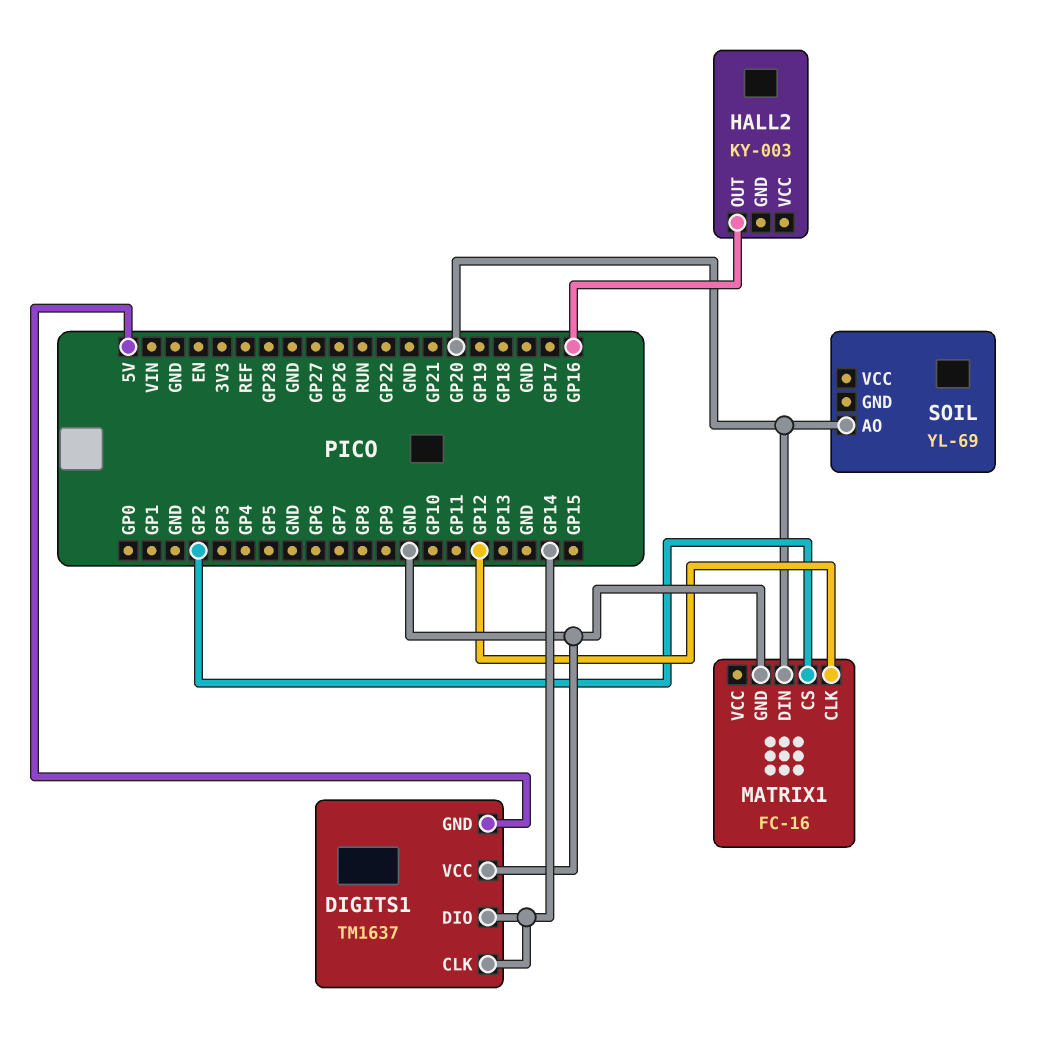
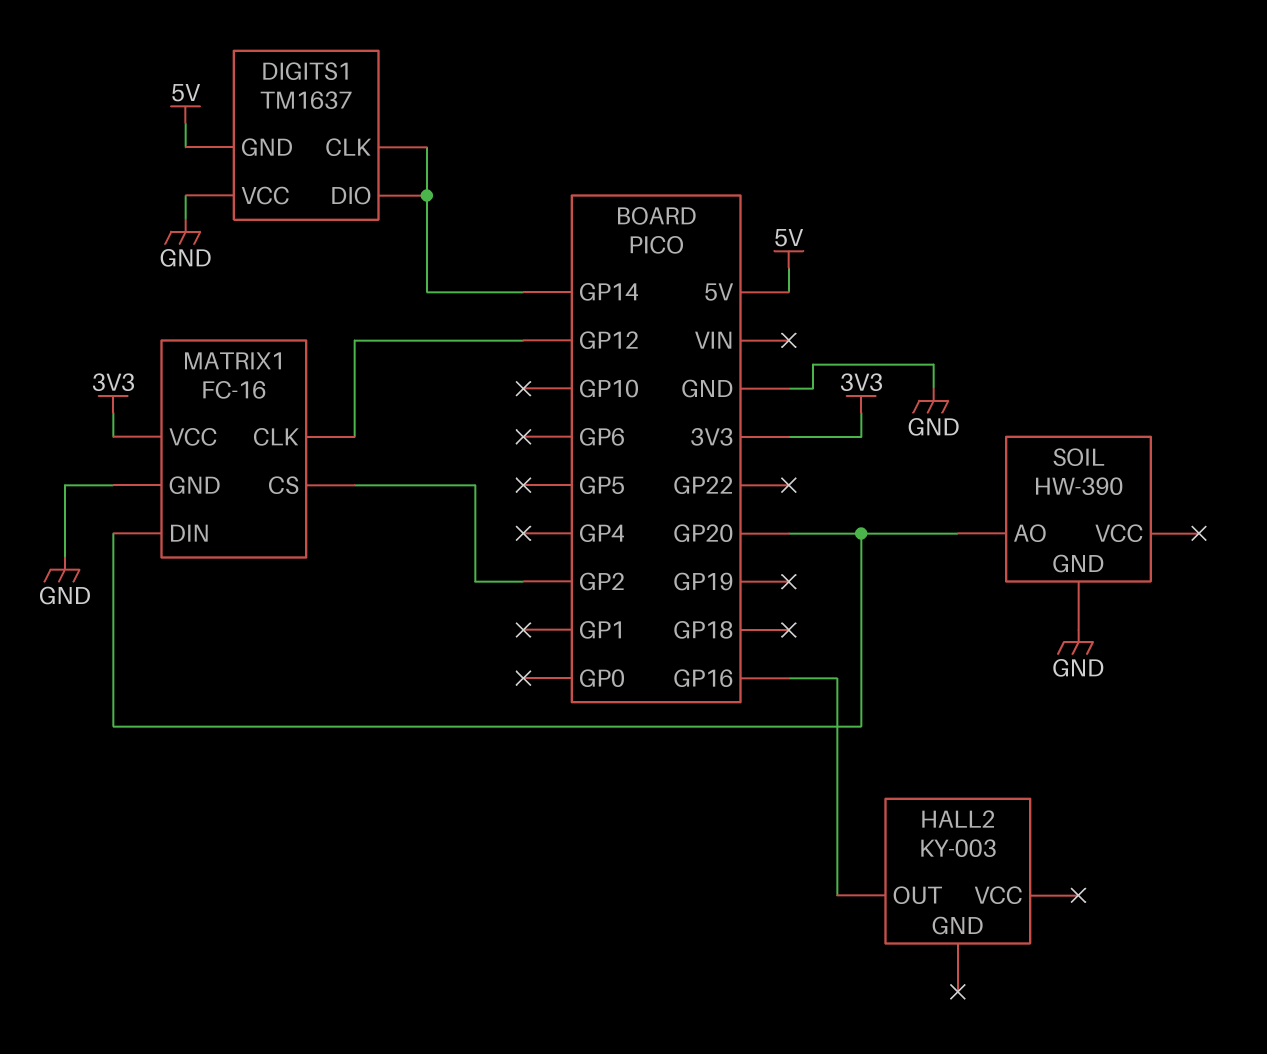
MATRIX1 pin VCC: none -> 3V3
SOIL: YL-69 -> HW-390
SOIL pin GND: none -> GND

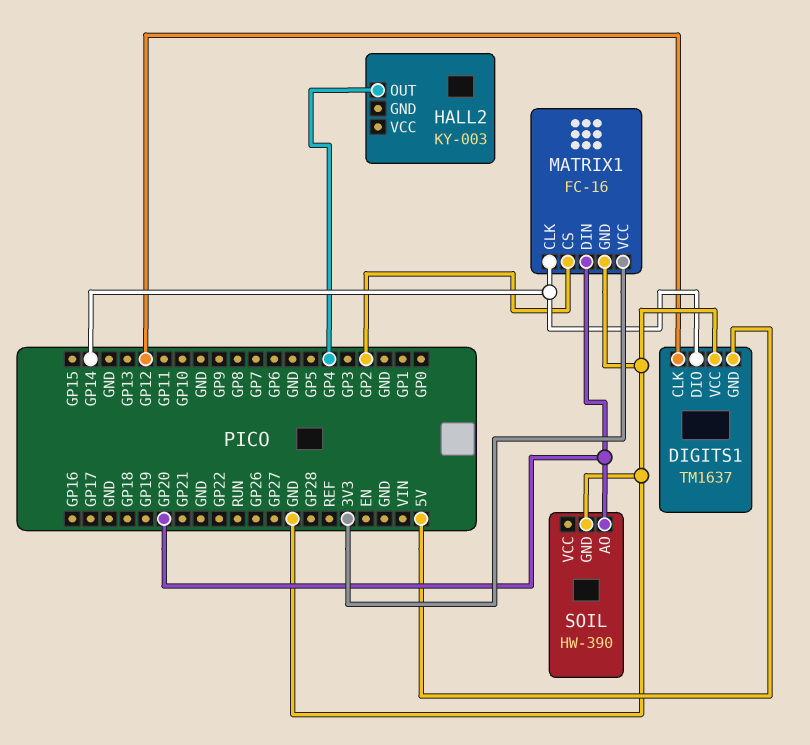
DIGITS1 pin CLK: GP14 -> GP12
HALL2 pin OUT: GP16 -> GP4
MATRIX1 pin CLK: GP12 -> GP14

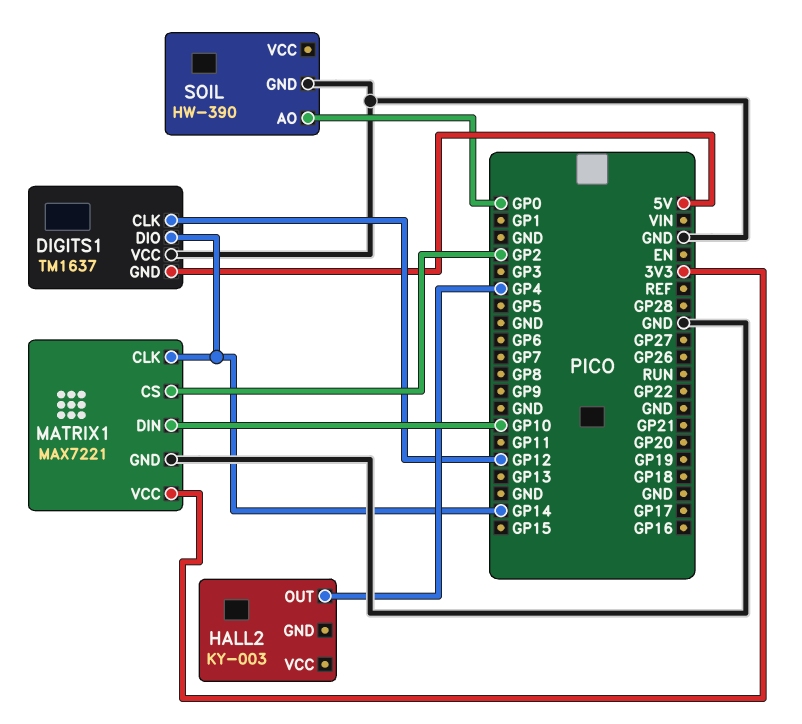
MATRIX1: FC-16 -> MAX7221
MATRIX1 pin DIN: GP20 -> GP10
SOIL pin AO: GP20 -> GP0

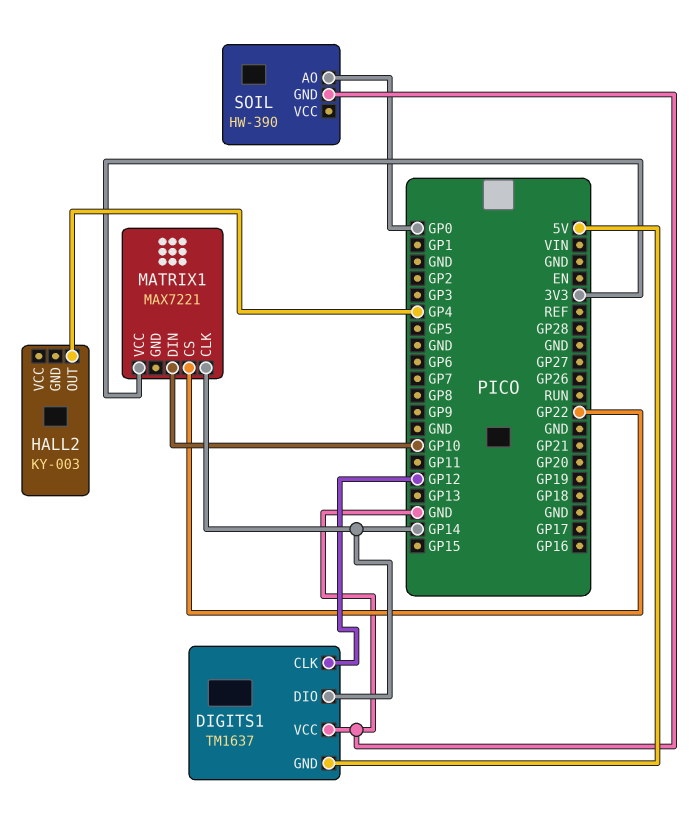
MATRIX1 pin CS: GP2 -> GP22
MATRIX1 pin GND: GND -> none

